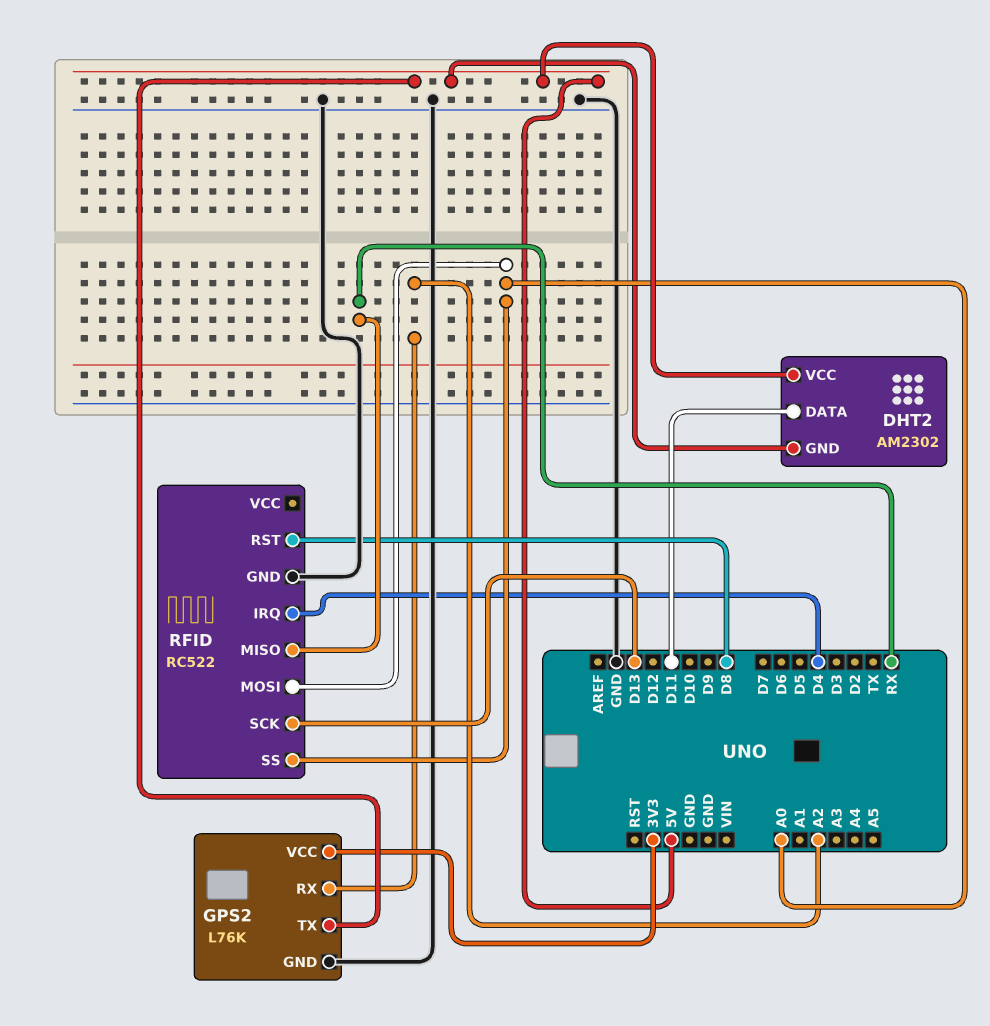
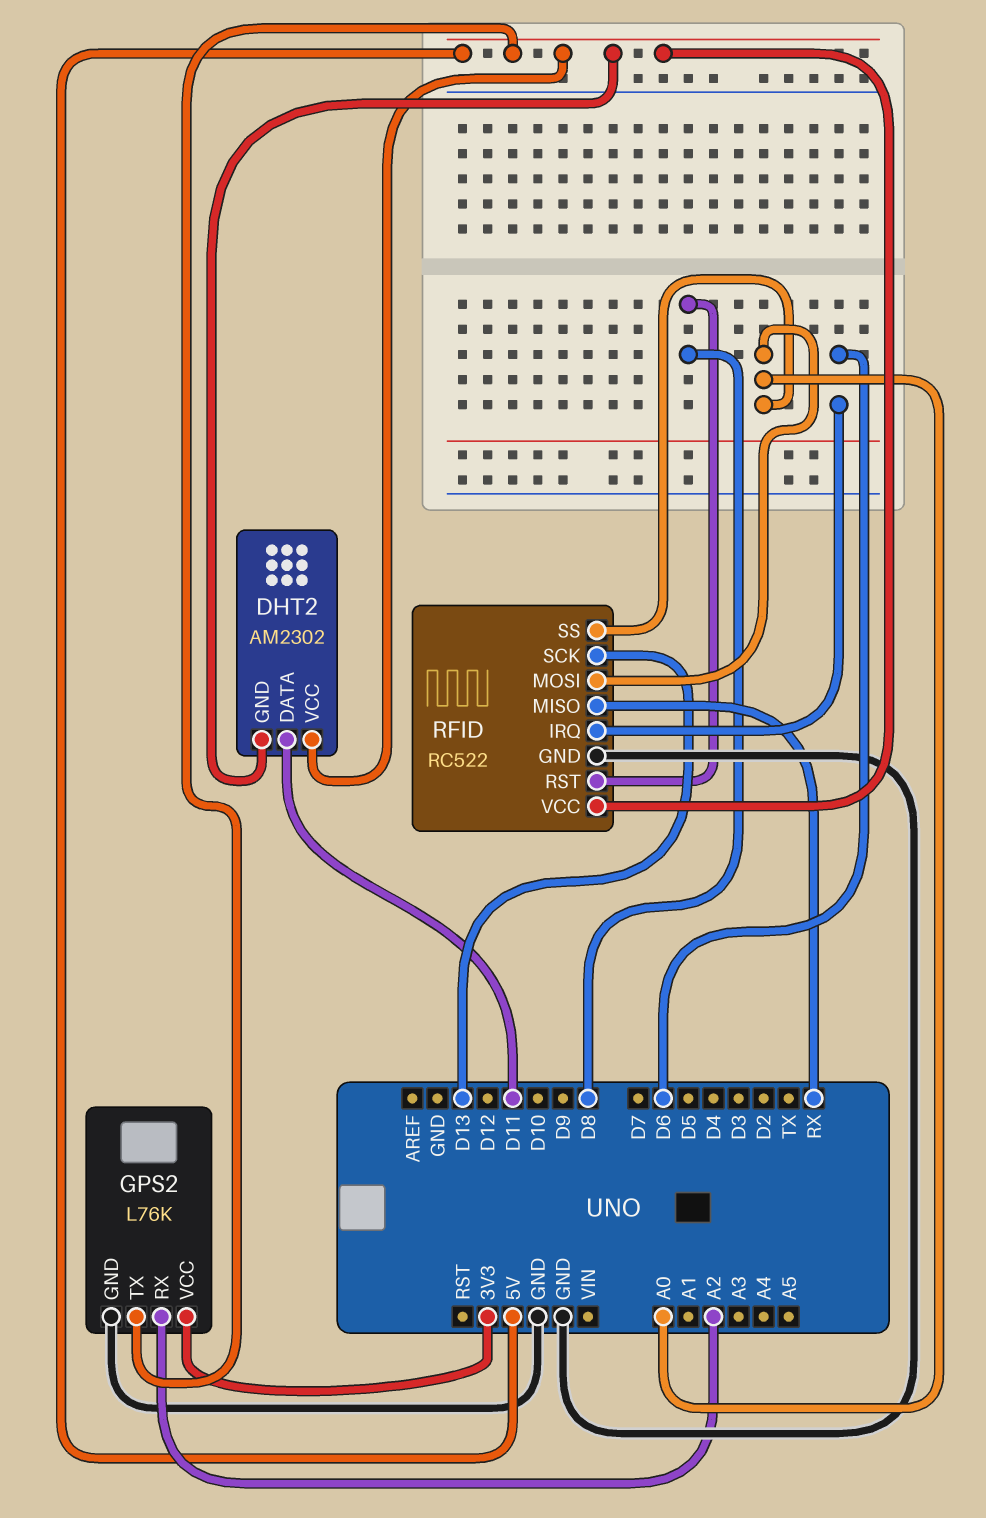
RFID pin IRQ: D4 -> D6
RFID pin VCC: none -> 5V

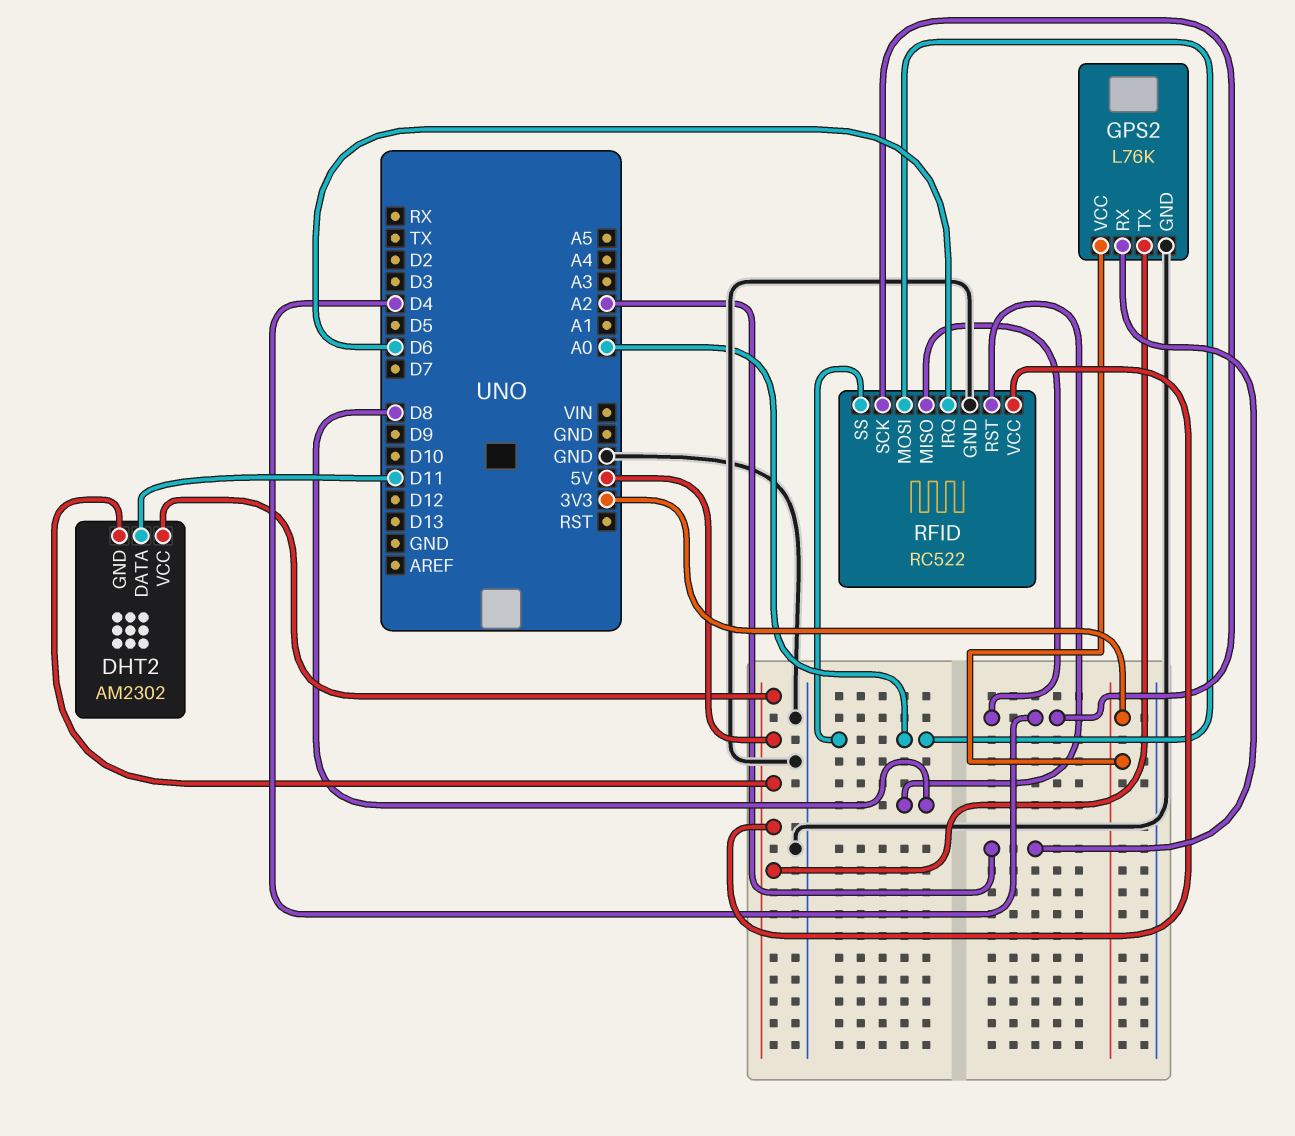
RFID pin MISO: RX -> D4
RFID pin SCK: D13 -> D4

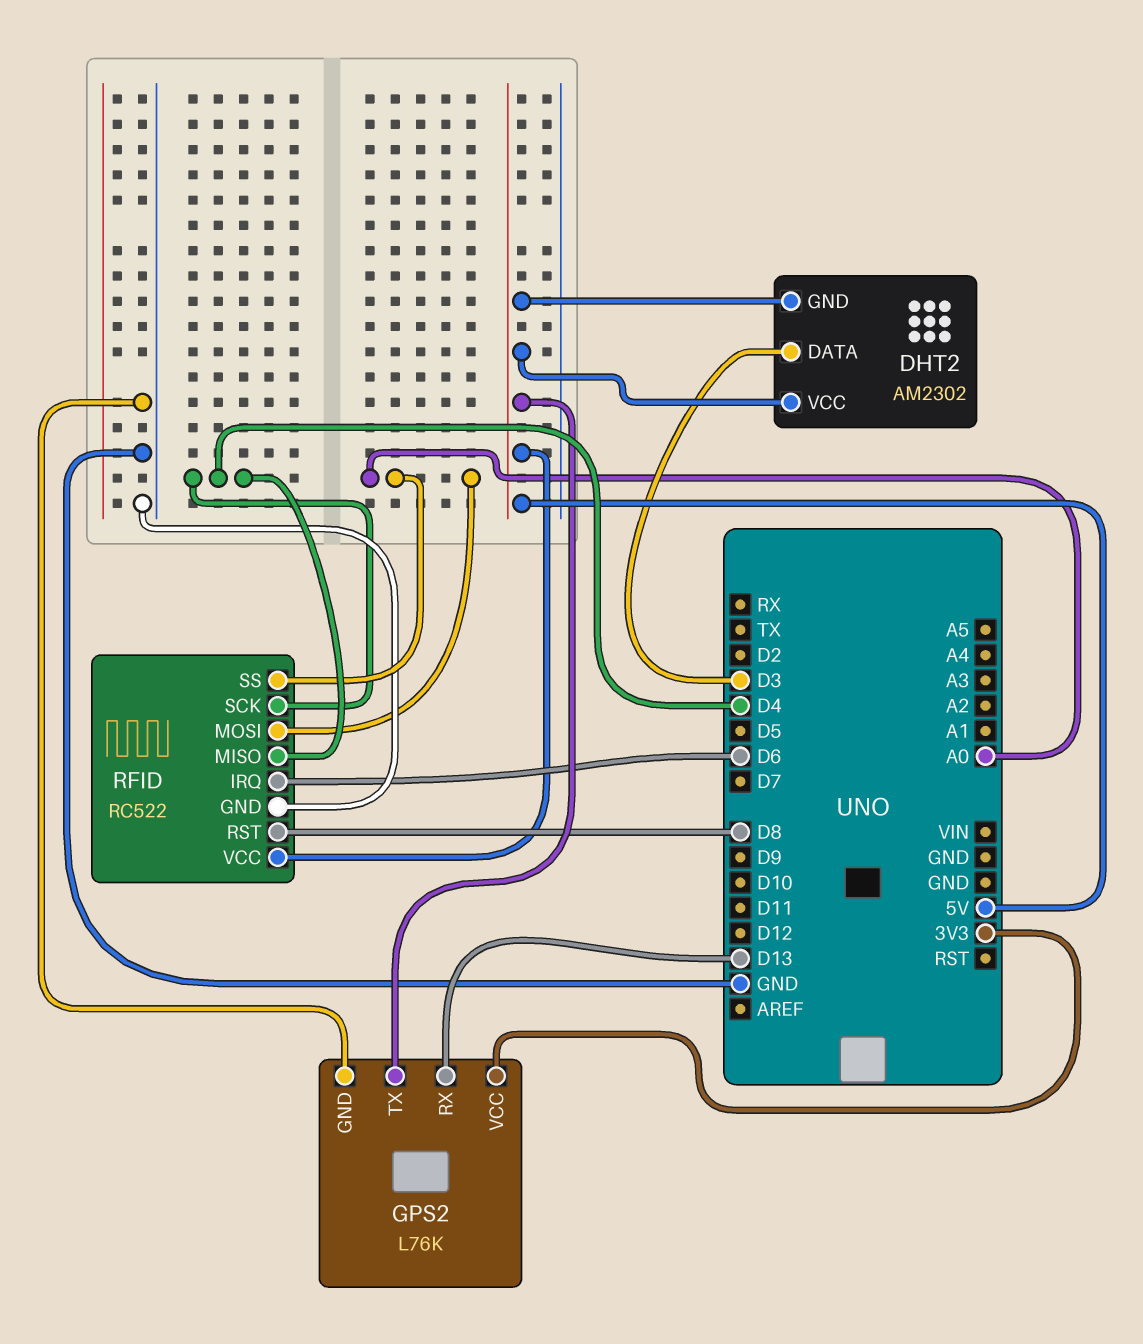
DHT2 pin DATA: D11 -> D3
GPS2 pin RX: A2 -> D13

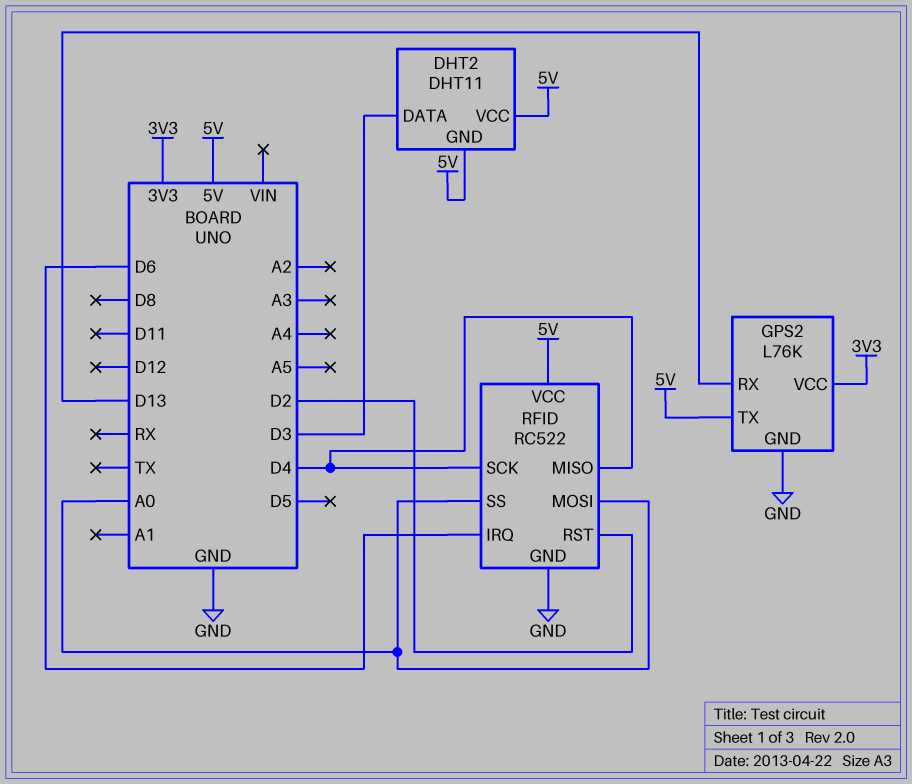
DHT2: AM2302 -> DHT11
RFID pin RST: D8 -> D2

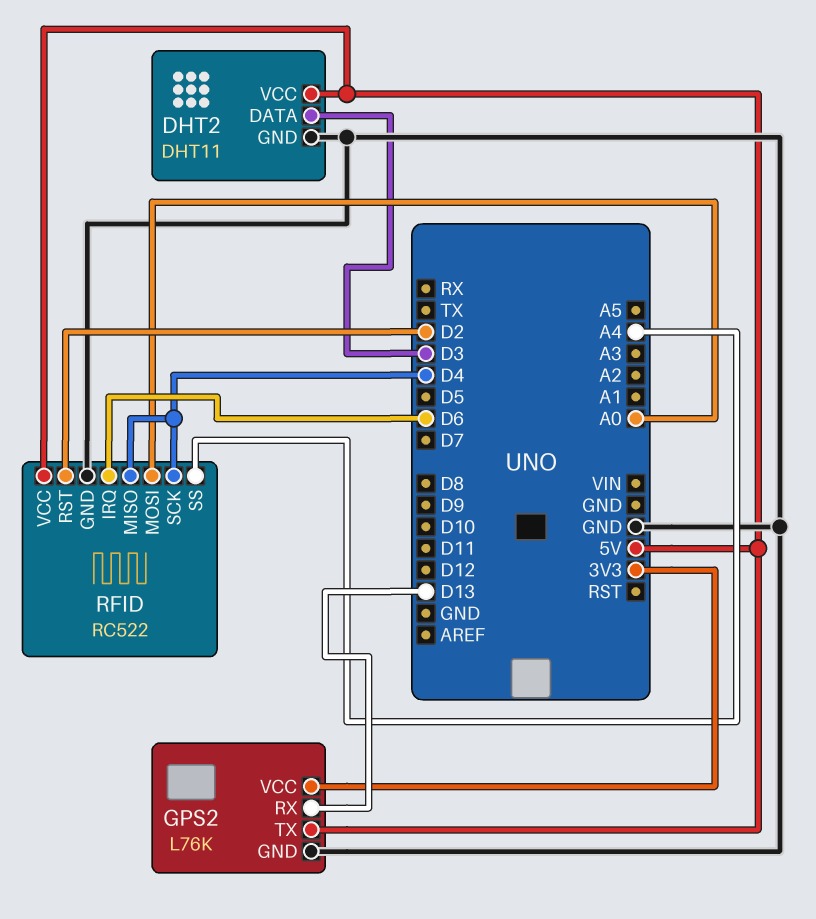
DHT2 pin GND: 5V -> GND
RFID pin SS: A0 -> A4

